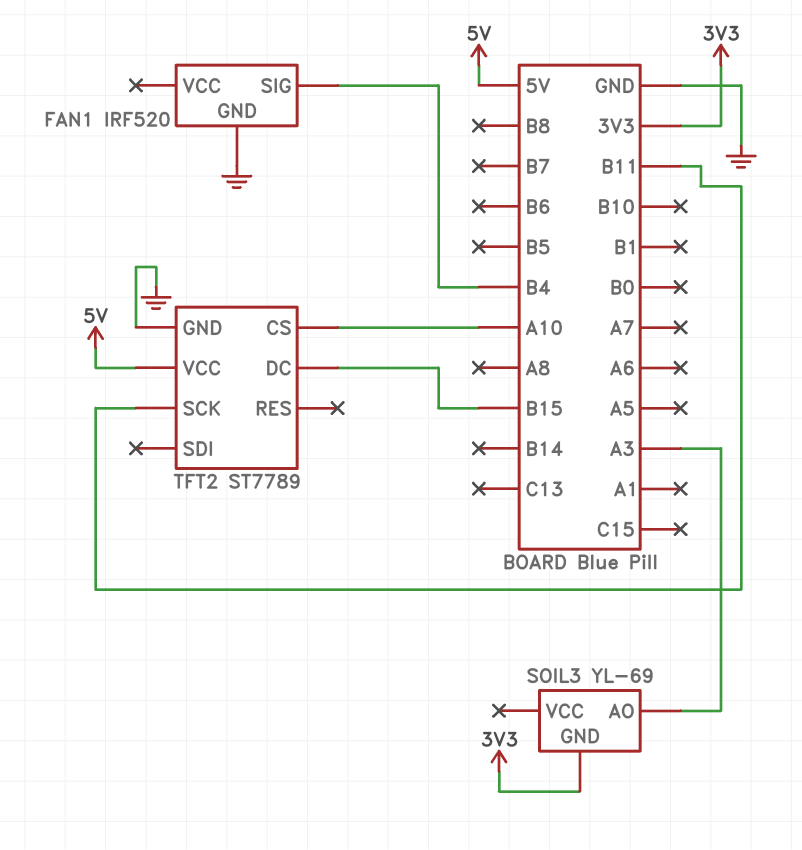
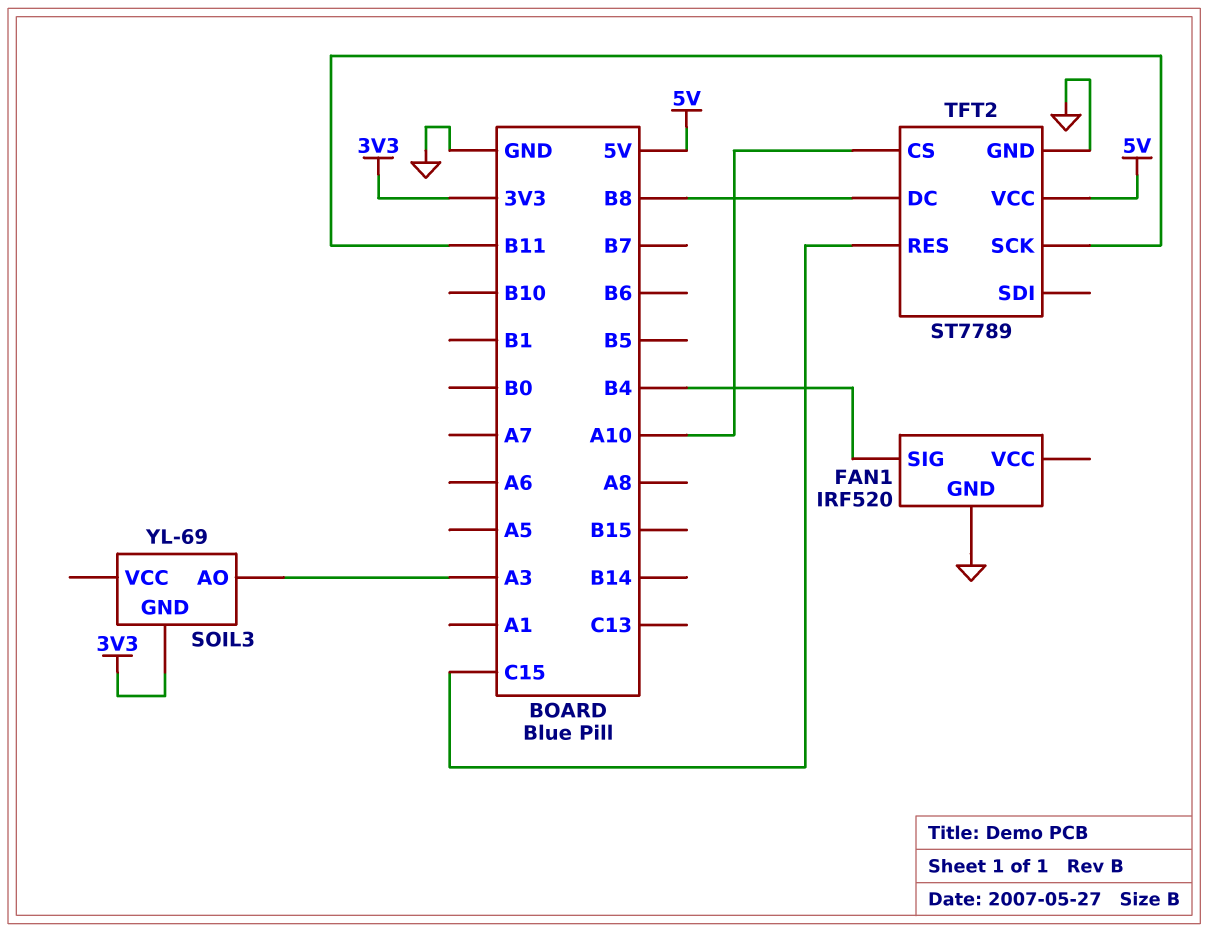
TFT2 pin DC: B15 -> B8
TFT2 pin RES: none -> C15

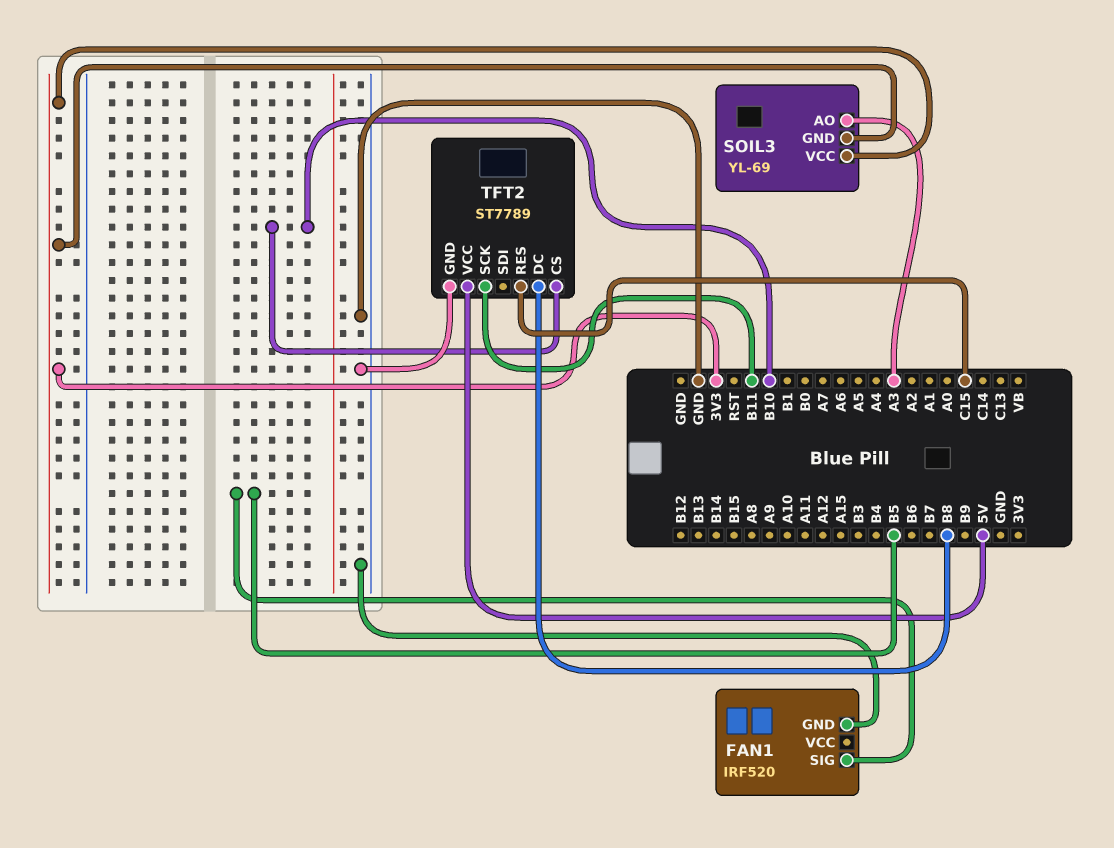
FAN1 pin SIG: B4 -> B5
SOIL3 pin VCC: none -> 3V3
TFT2 pin CS: A10 -> B10

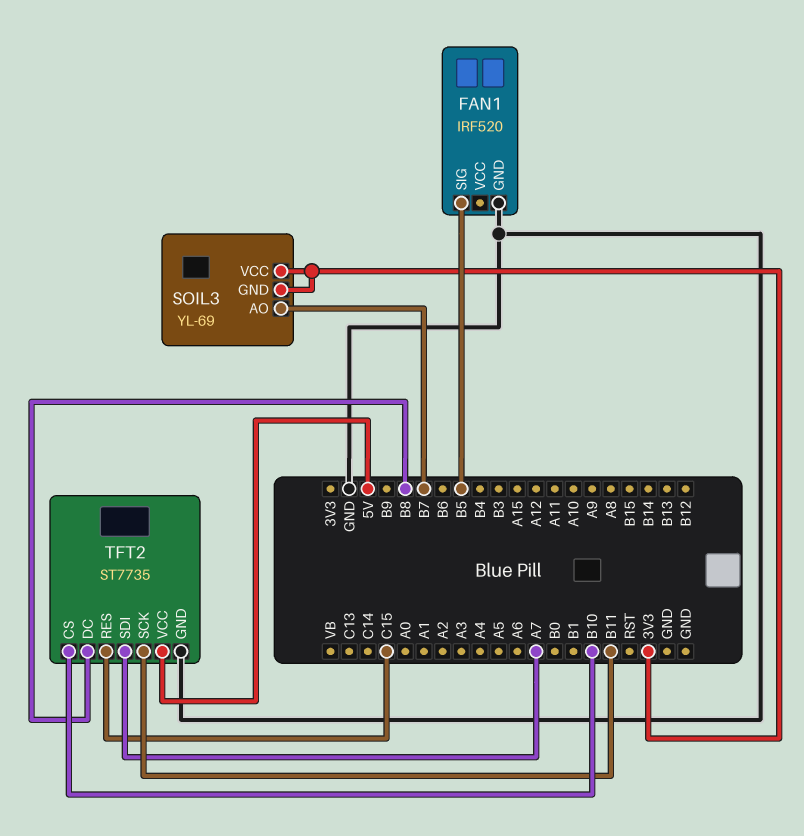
SOIL3 pin AO: A3 -> B7
TFT2: ST7789 -> ST7735
TFT2 pin SDI: none -> A7

